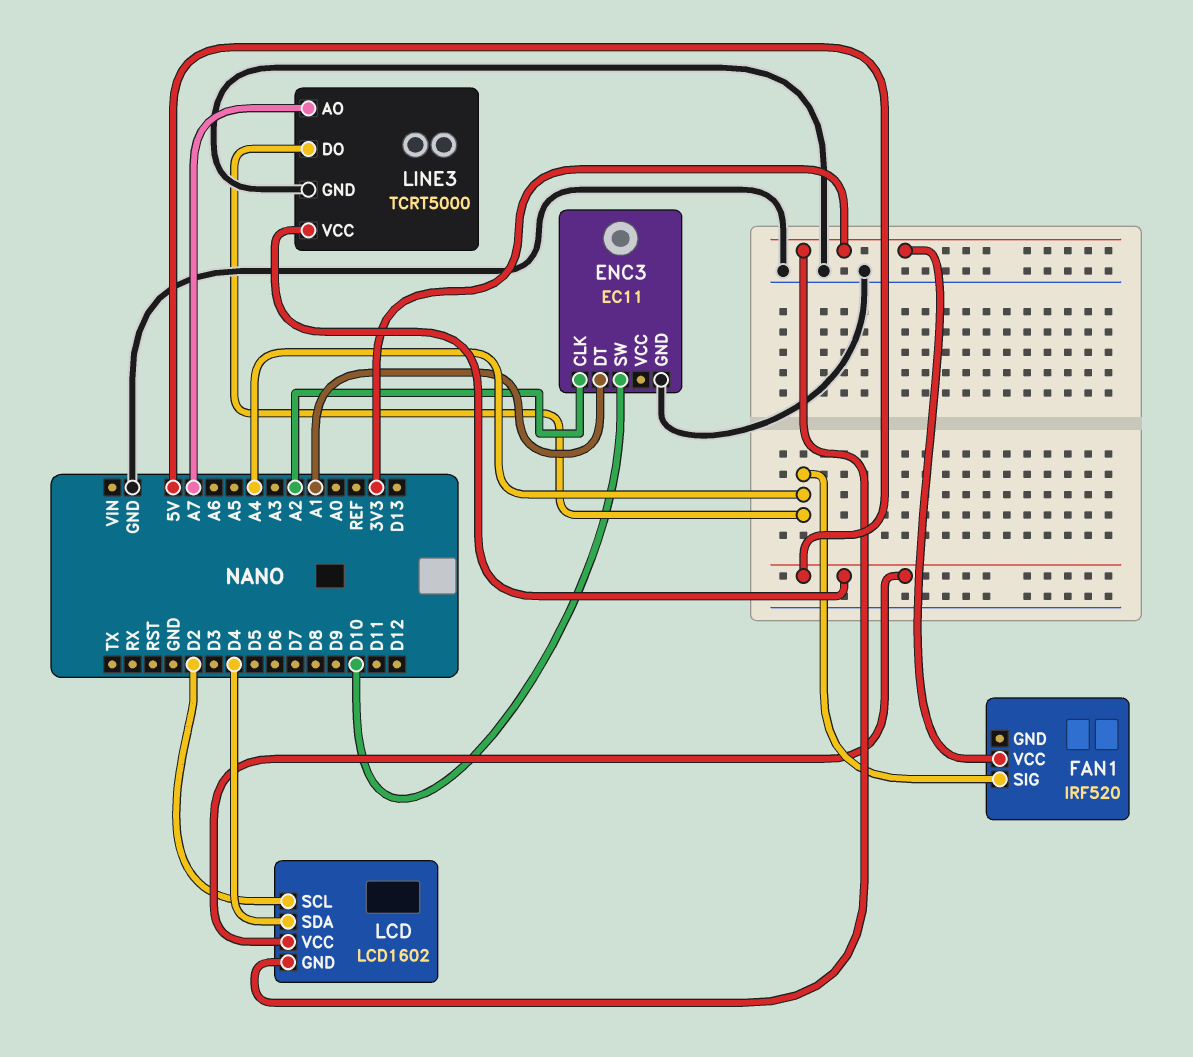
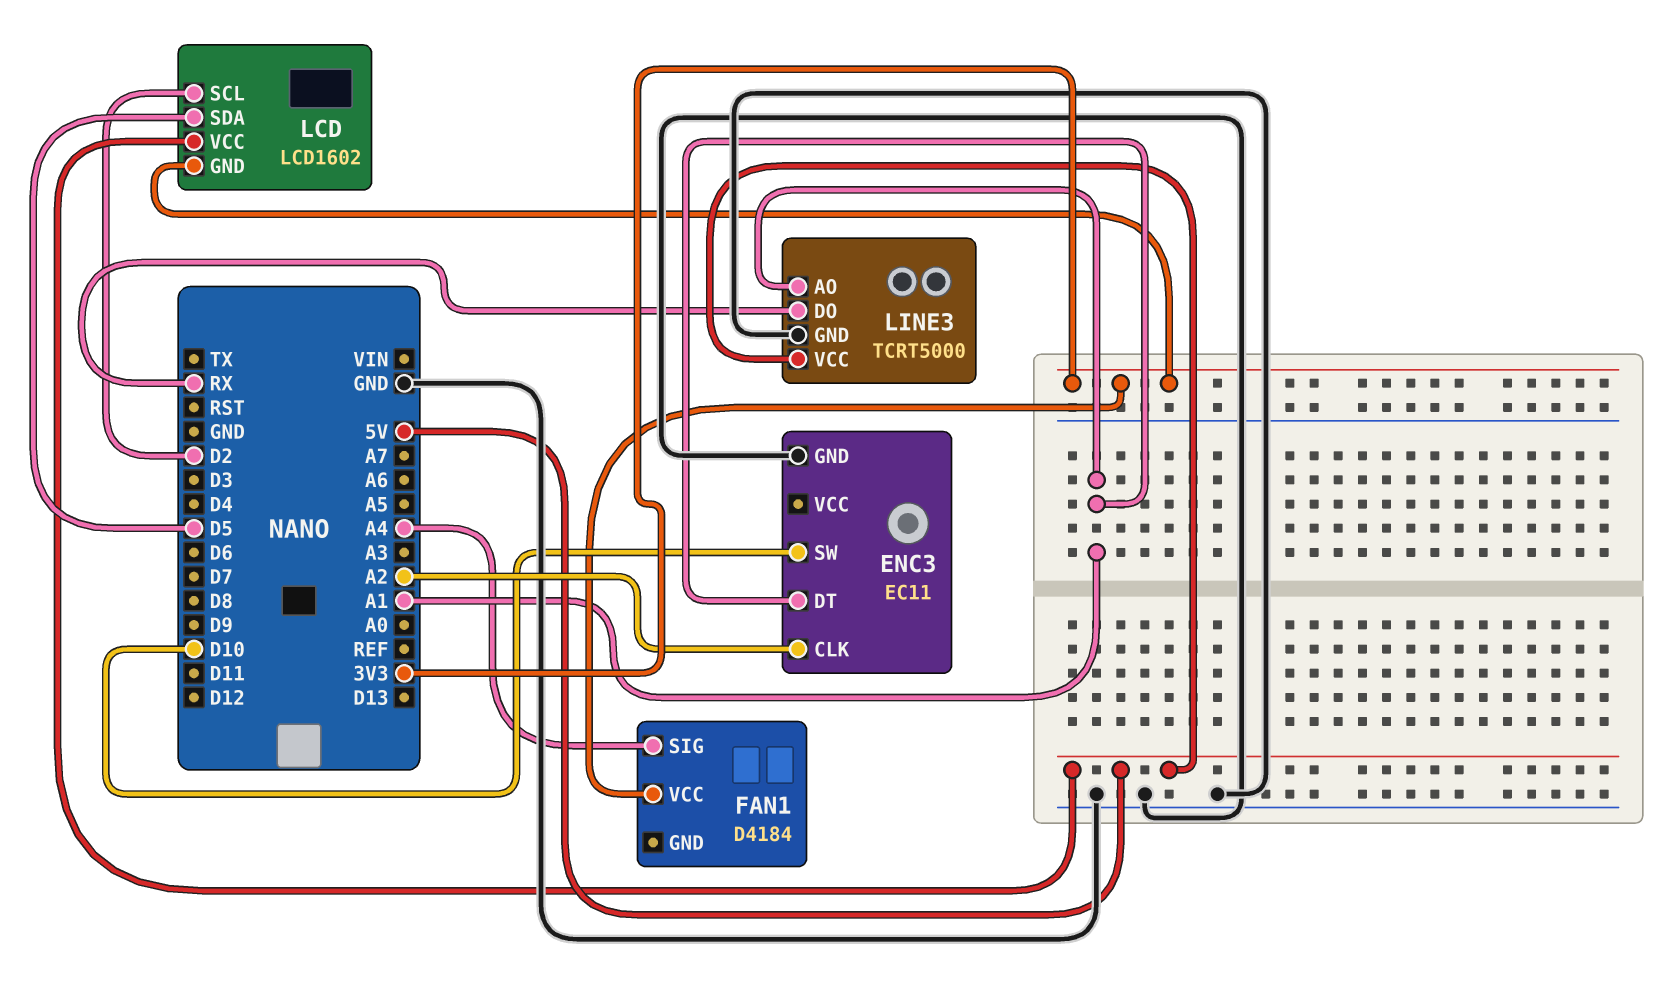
FAN1: IRF520 -> D4184
LCD pin SDA: D4 -> D5
LINE3 pin AO: A7 -> A1
LINE3 pin DO: A4 -> RX

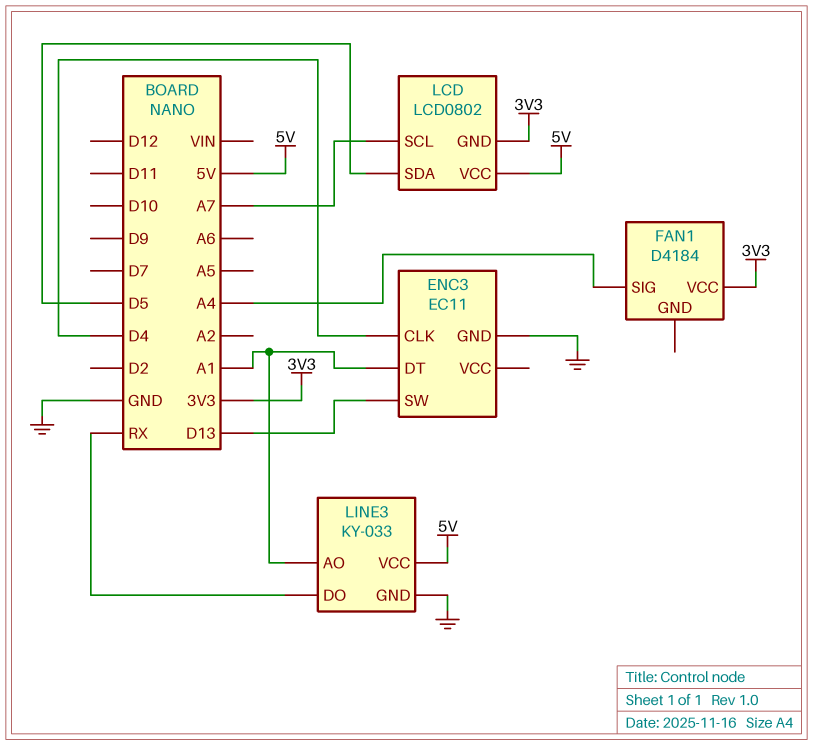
ENC3 pin CLK: A2 -> D4
ENC3 pin SW: D10 -> D13
LCD: LCD1602 -> LCD0802
LCD pin SCL: D2 -> A7
LINE3: TCRT5000 -> KY-033

